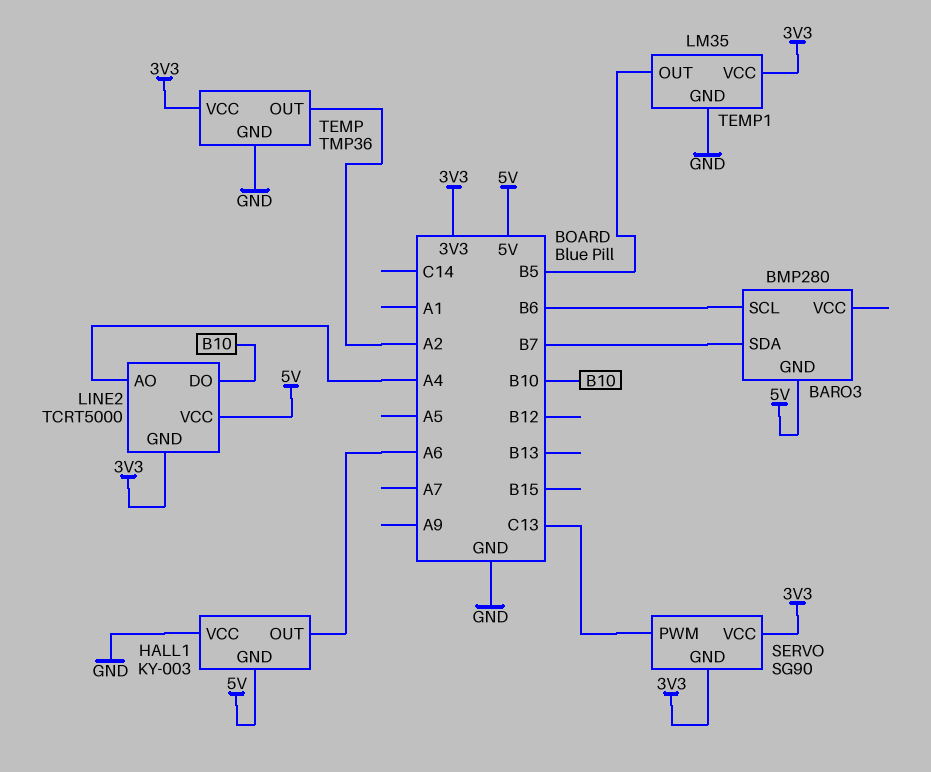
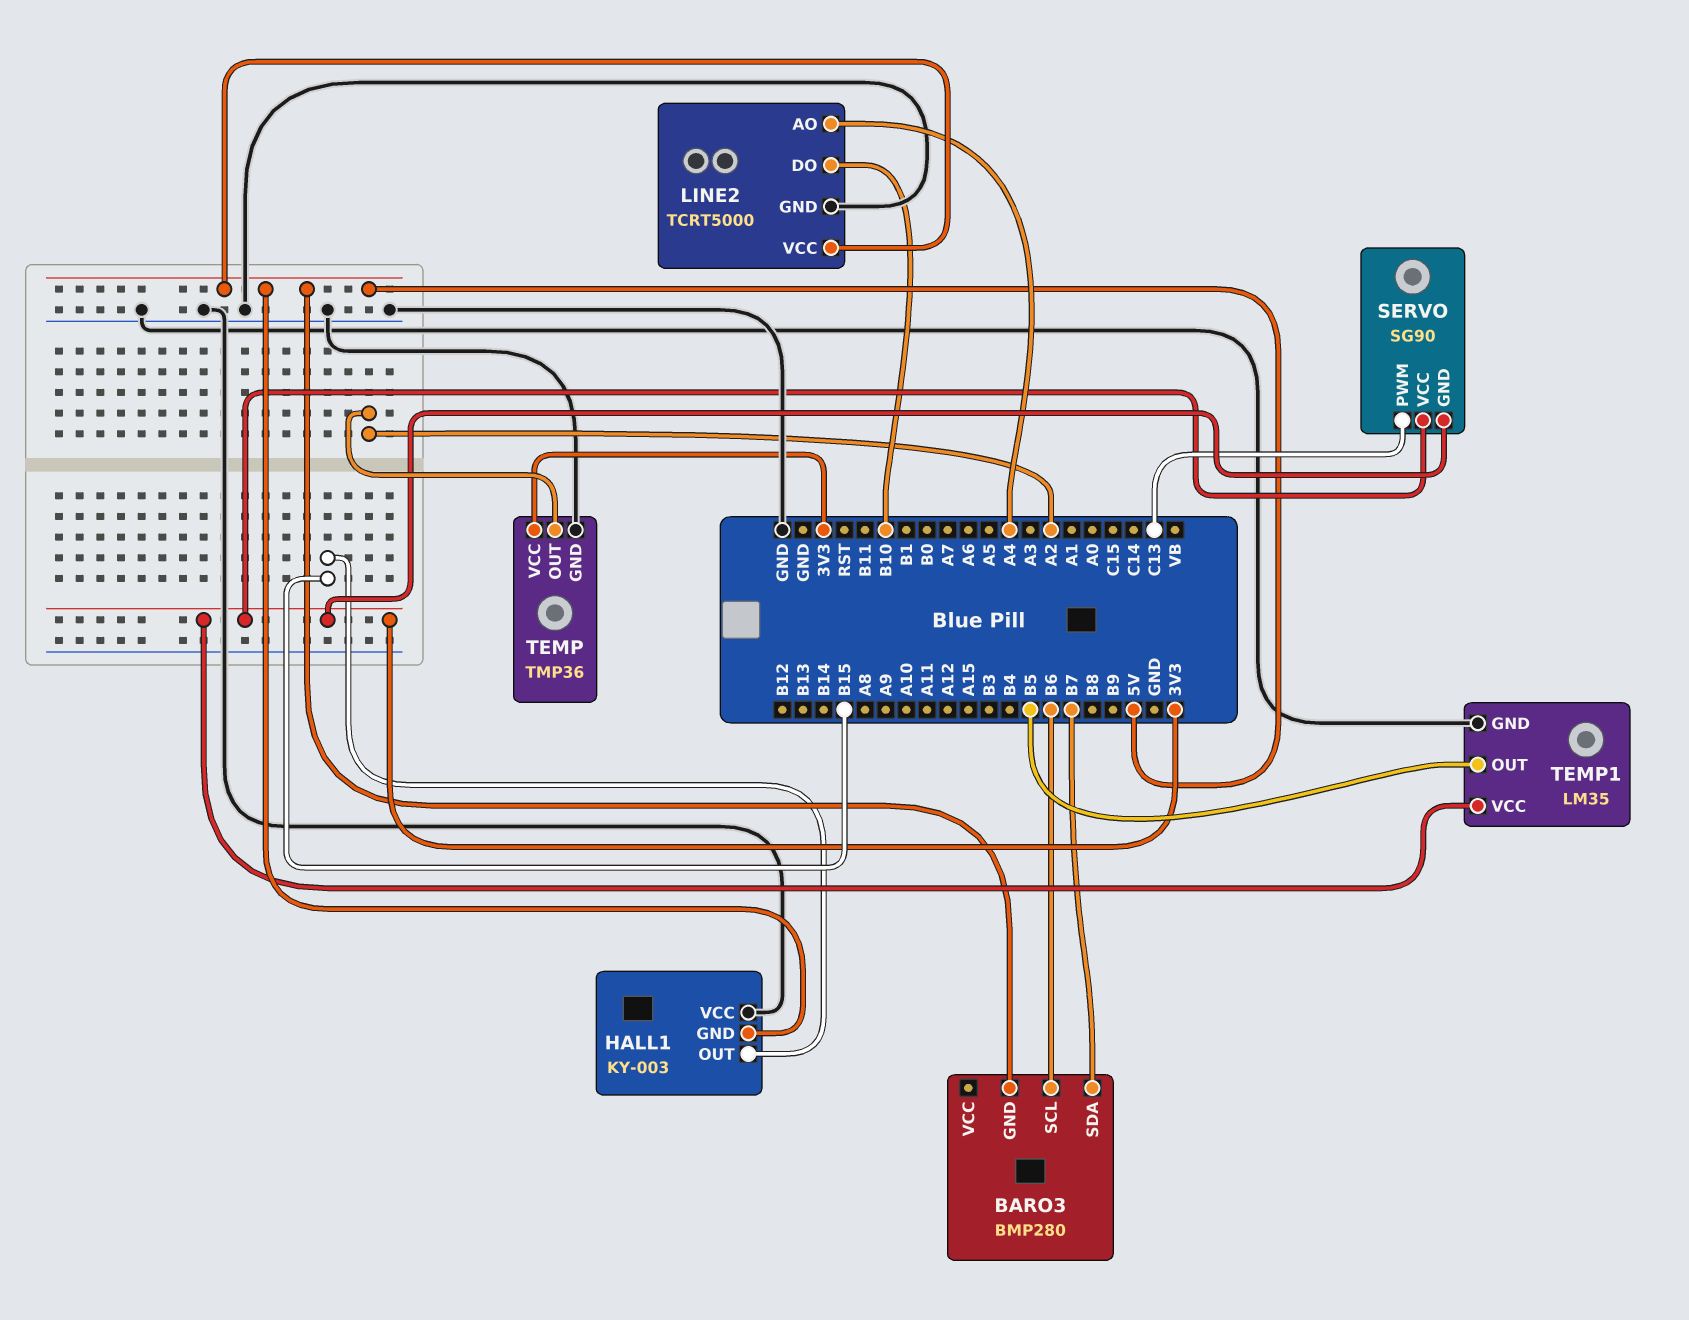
HALL1 pin OUT: A6 -> B15
LINE2 pin GND: 3V3 -> GND

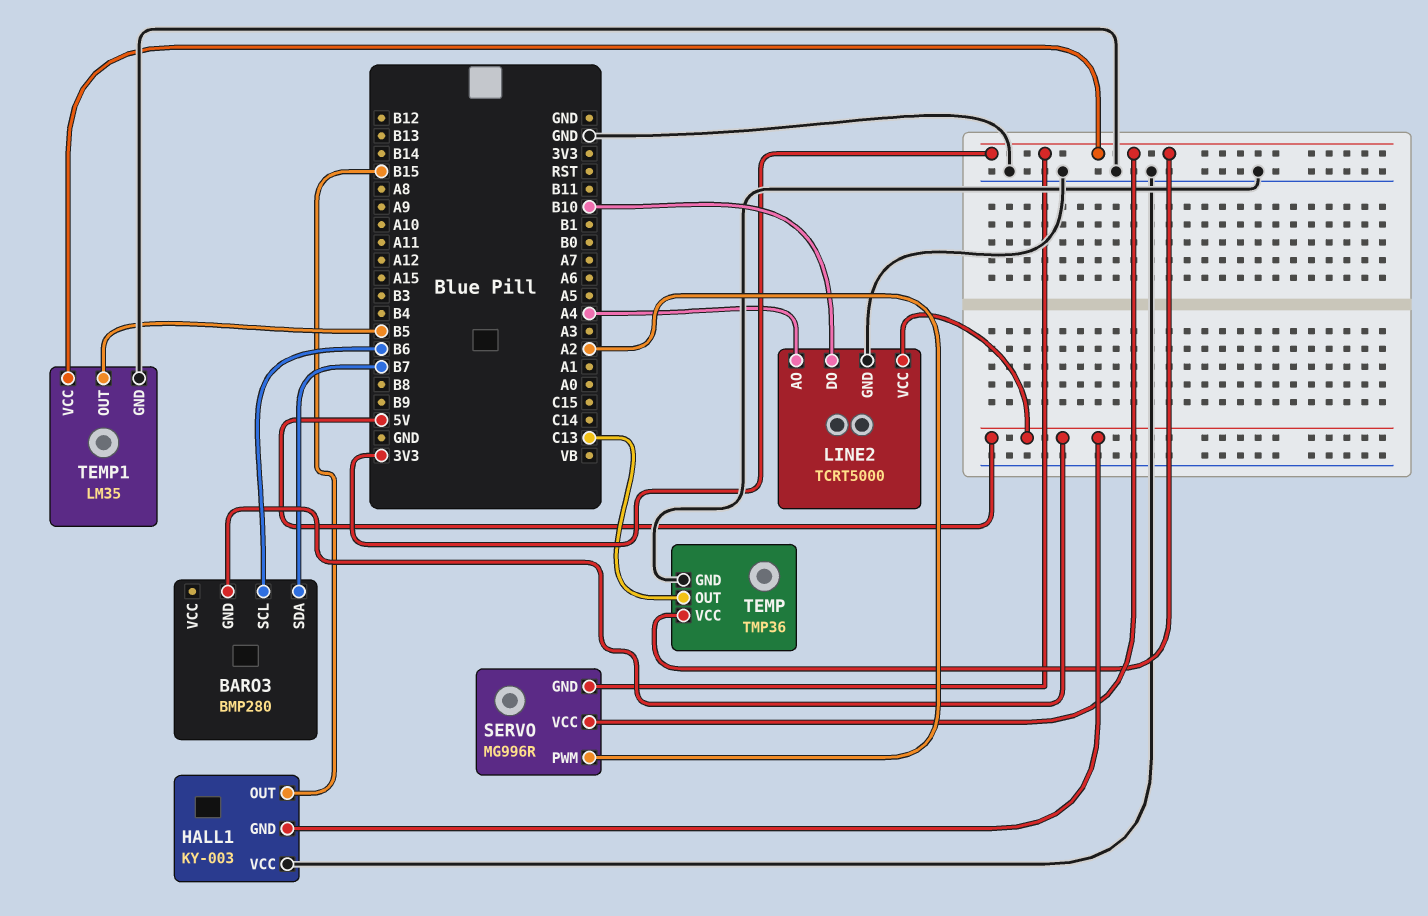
SERVO: SG90 -> MG996R
SERVO pin PWM: C13 -> A2
TEMP pin OUT: A2 -> C13

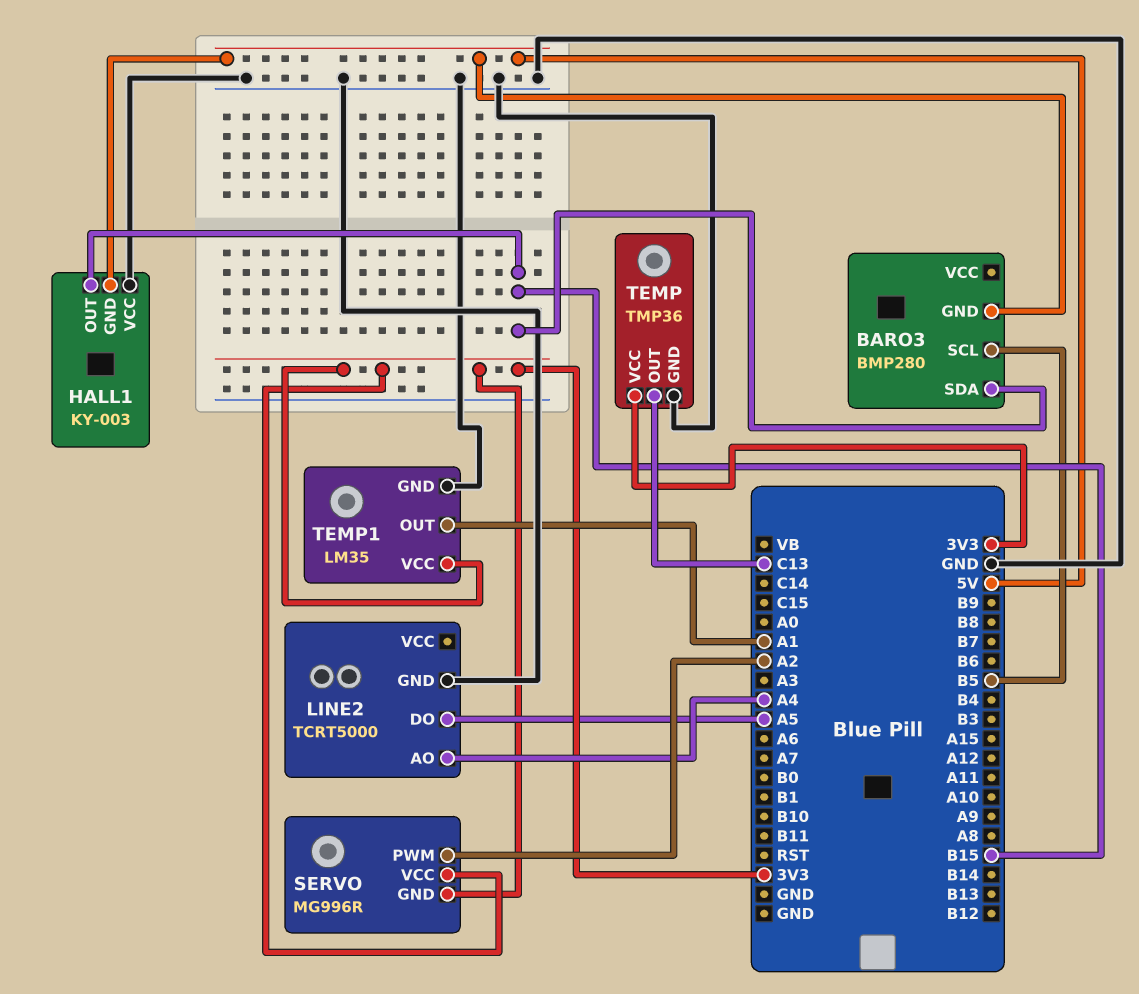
BARO3 pin SCL: B6 -> B5
BARO3 pin SDA: B7 -> B15
LINE2 pin DO: B10 -> A5
LINE2 pin VCC: 5V -> none
TEMP1 pin OUT: B5 -> A1

